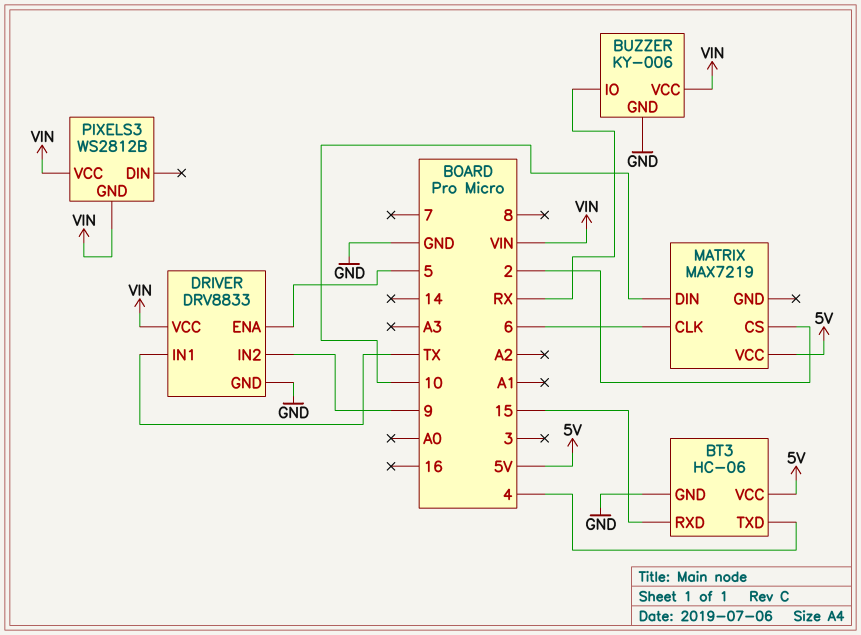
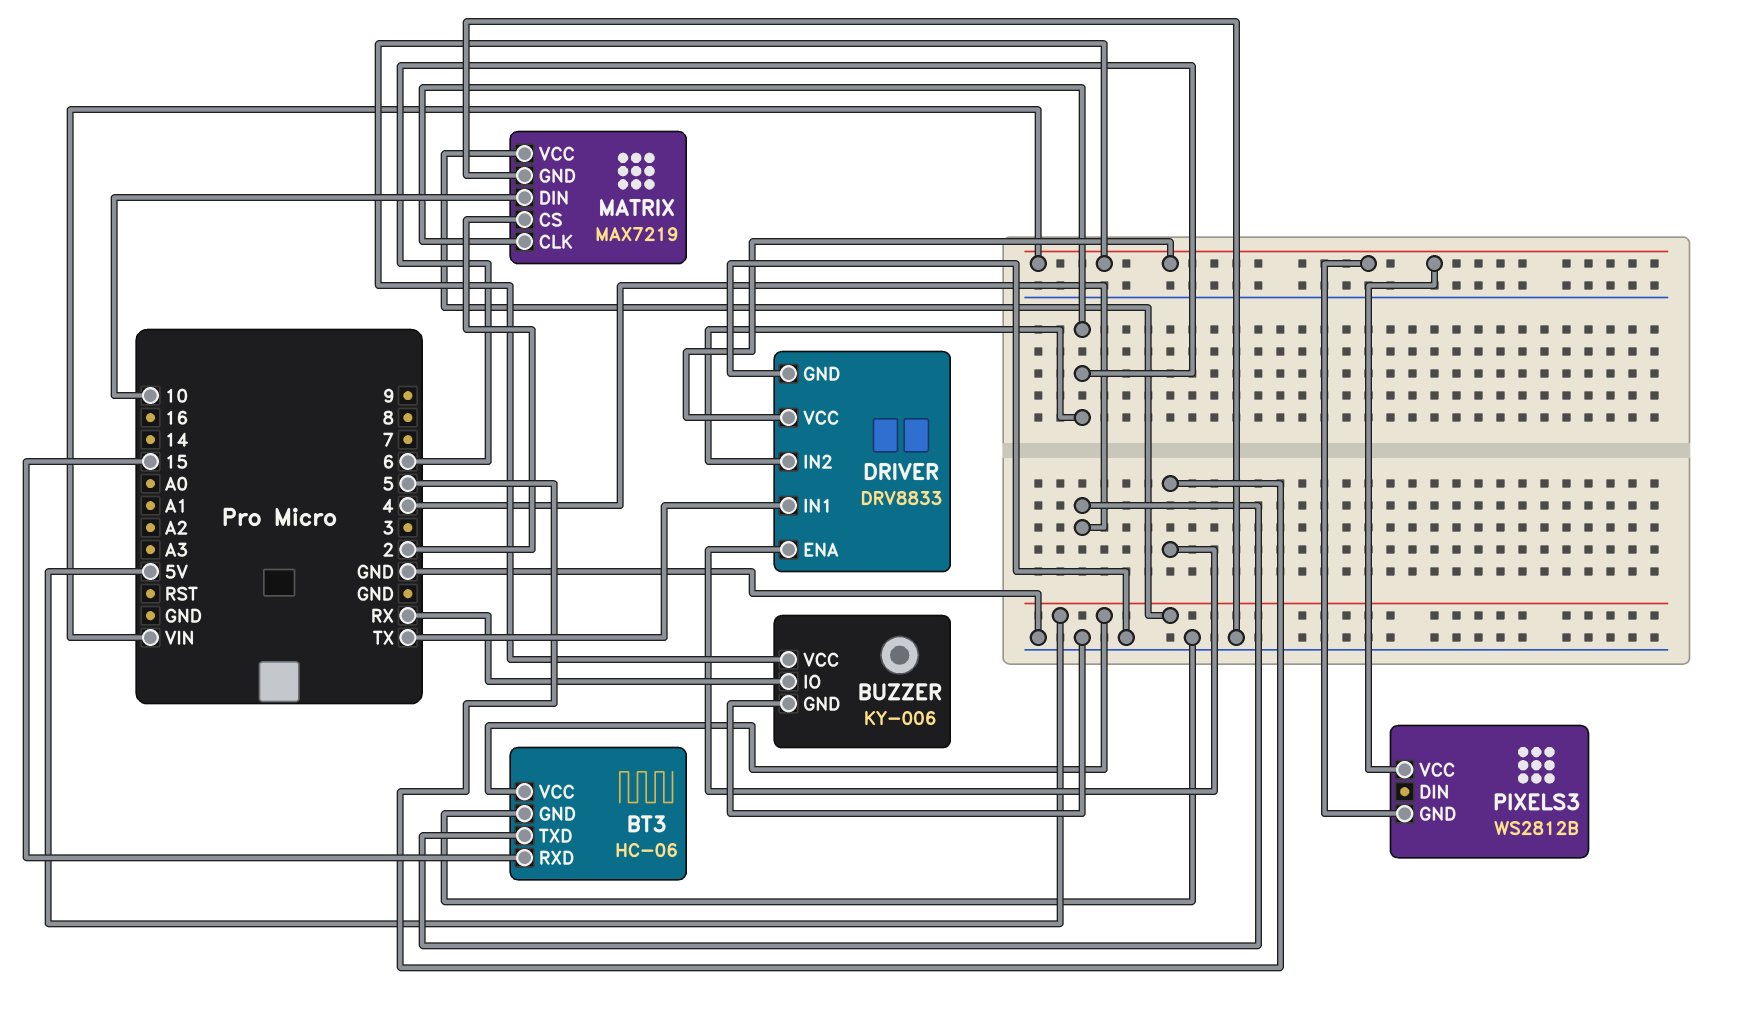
DRIVER pin IN2: 9 -> 6
MATRIX pin GND: none -> GND

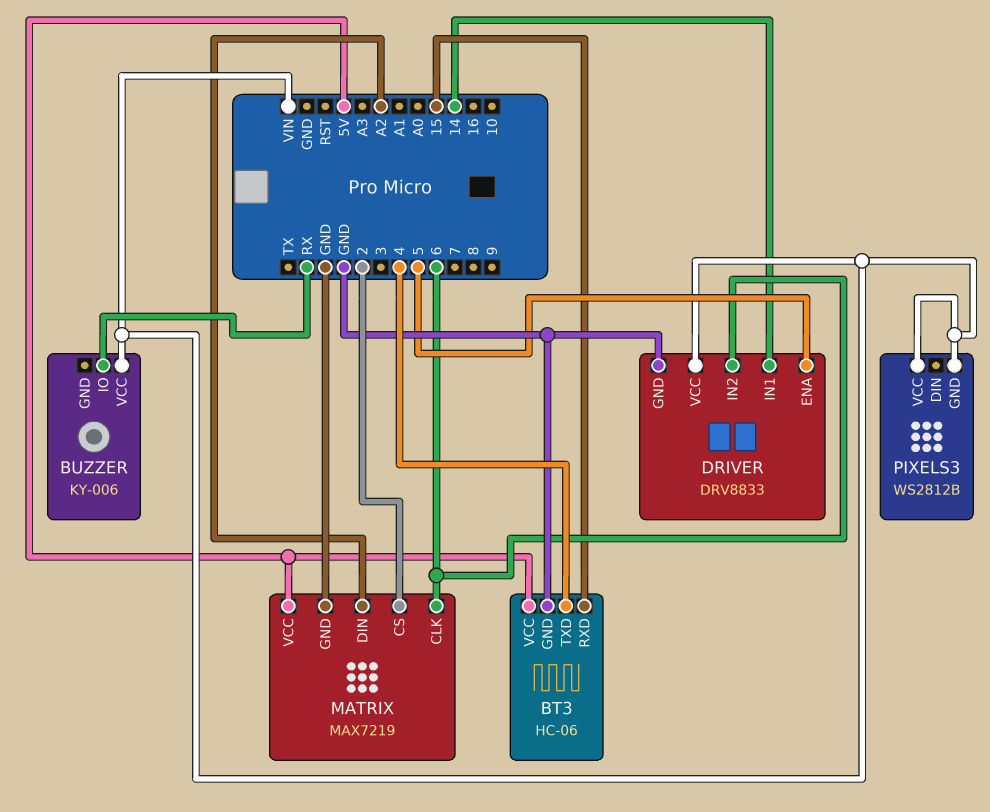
BUZZER pin GND: GND -> none
DRIVER pin IN1: TX -> 14
MATRIX pin DIN: 10 -> A2

